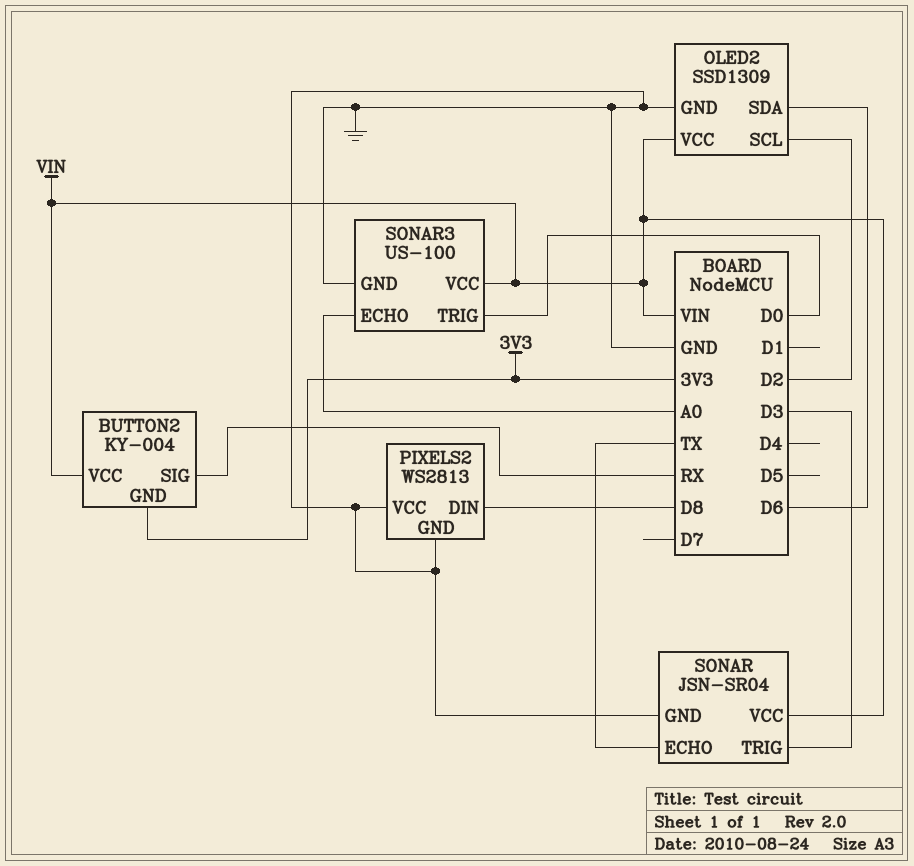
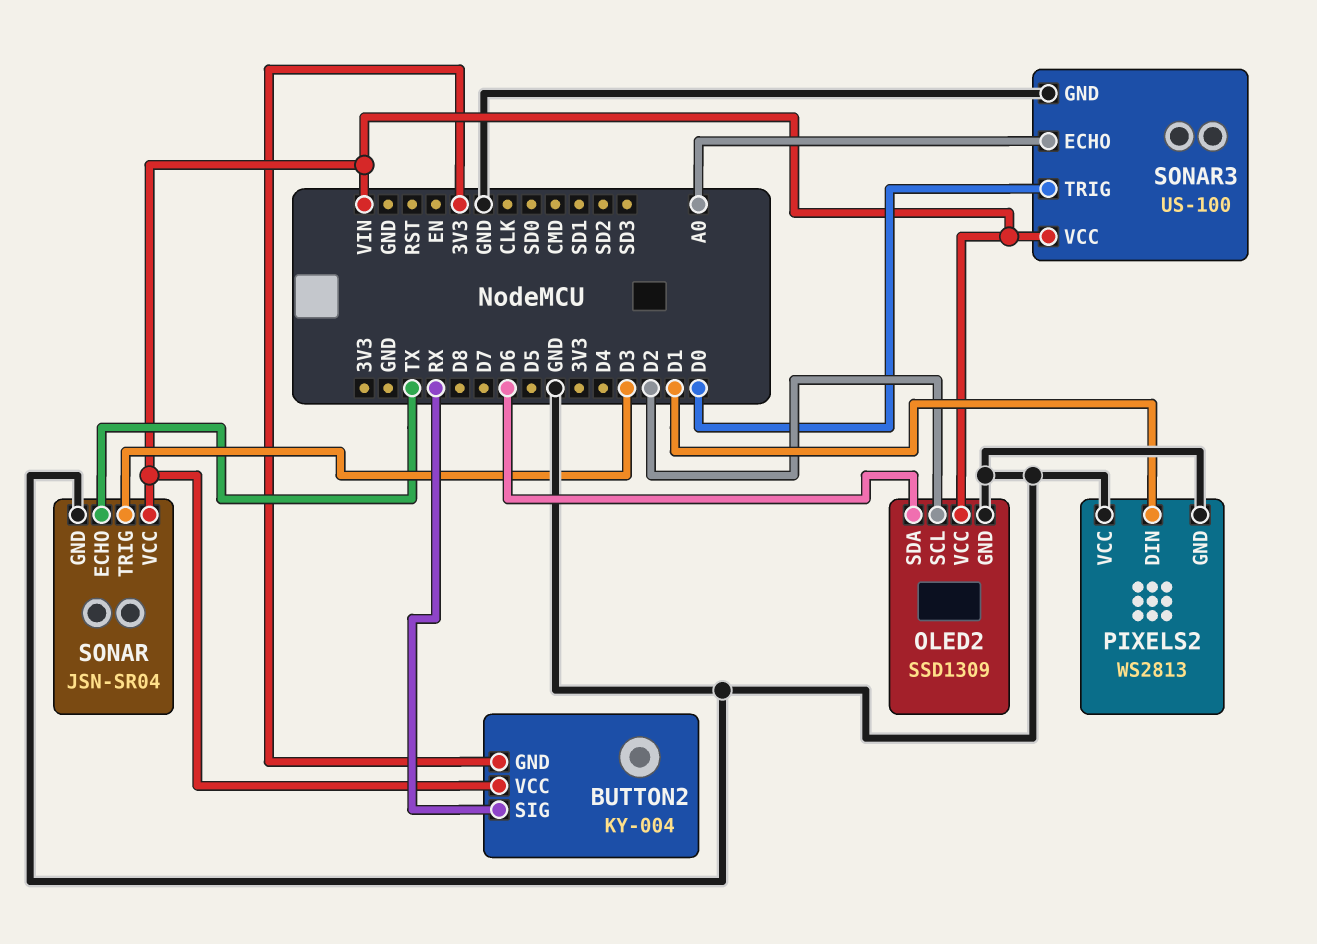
PIXELS2 pin DIN: D8 -> D1

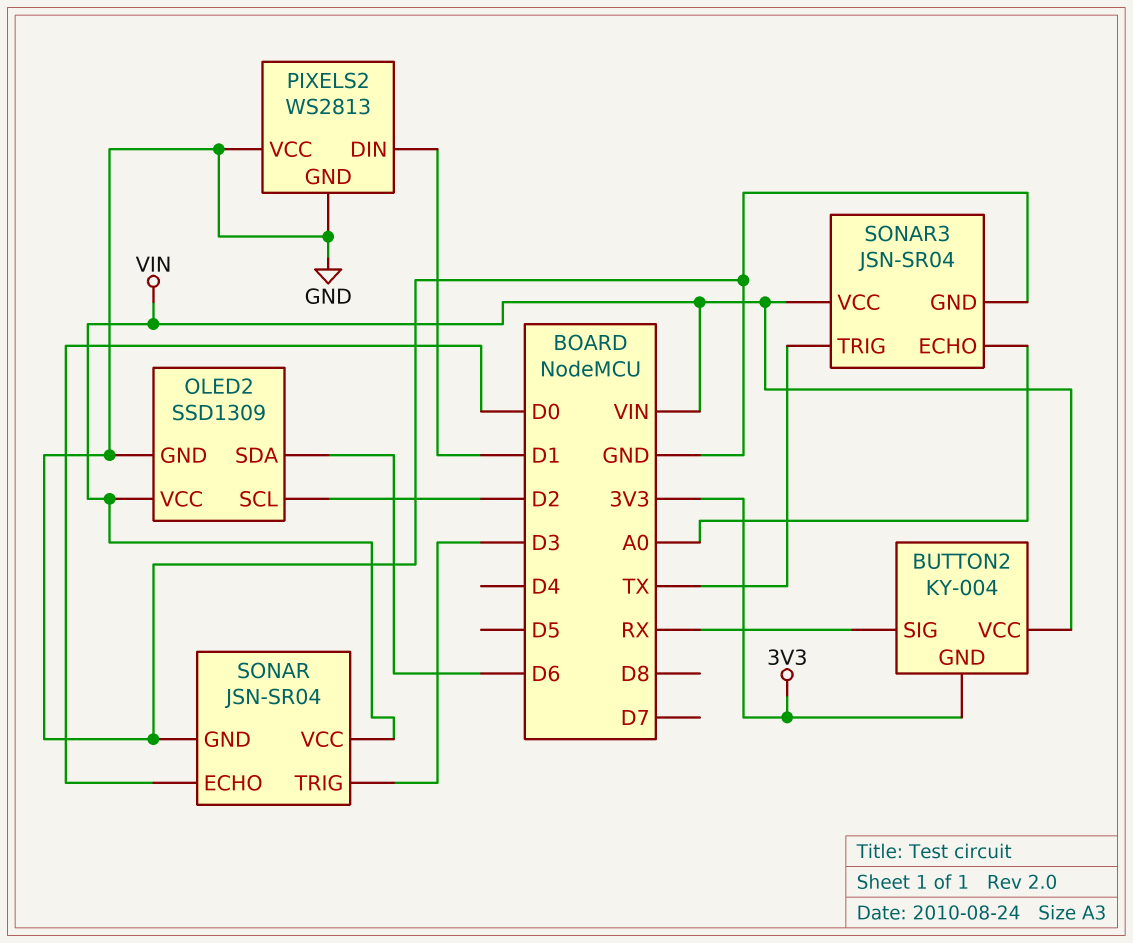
SONAR pin ECHO: TX -> D0
SONAR3: US-100 -> JSN-SR04
SONAR3 pin TRIG: D0 -> TX

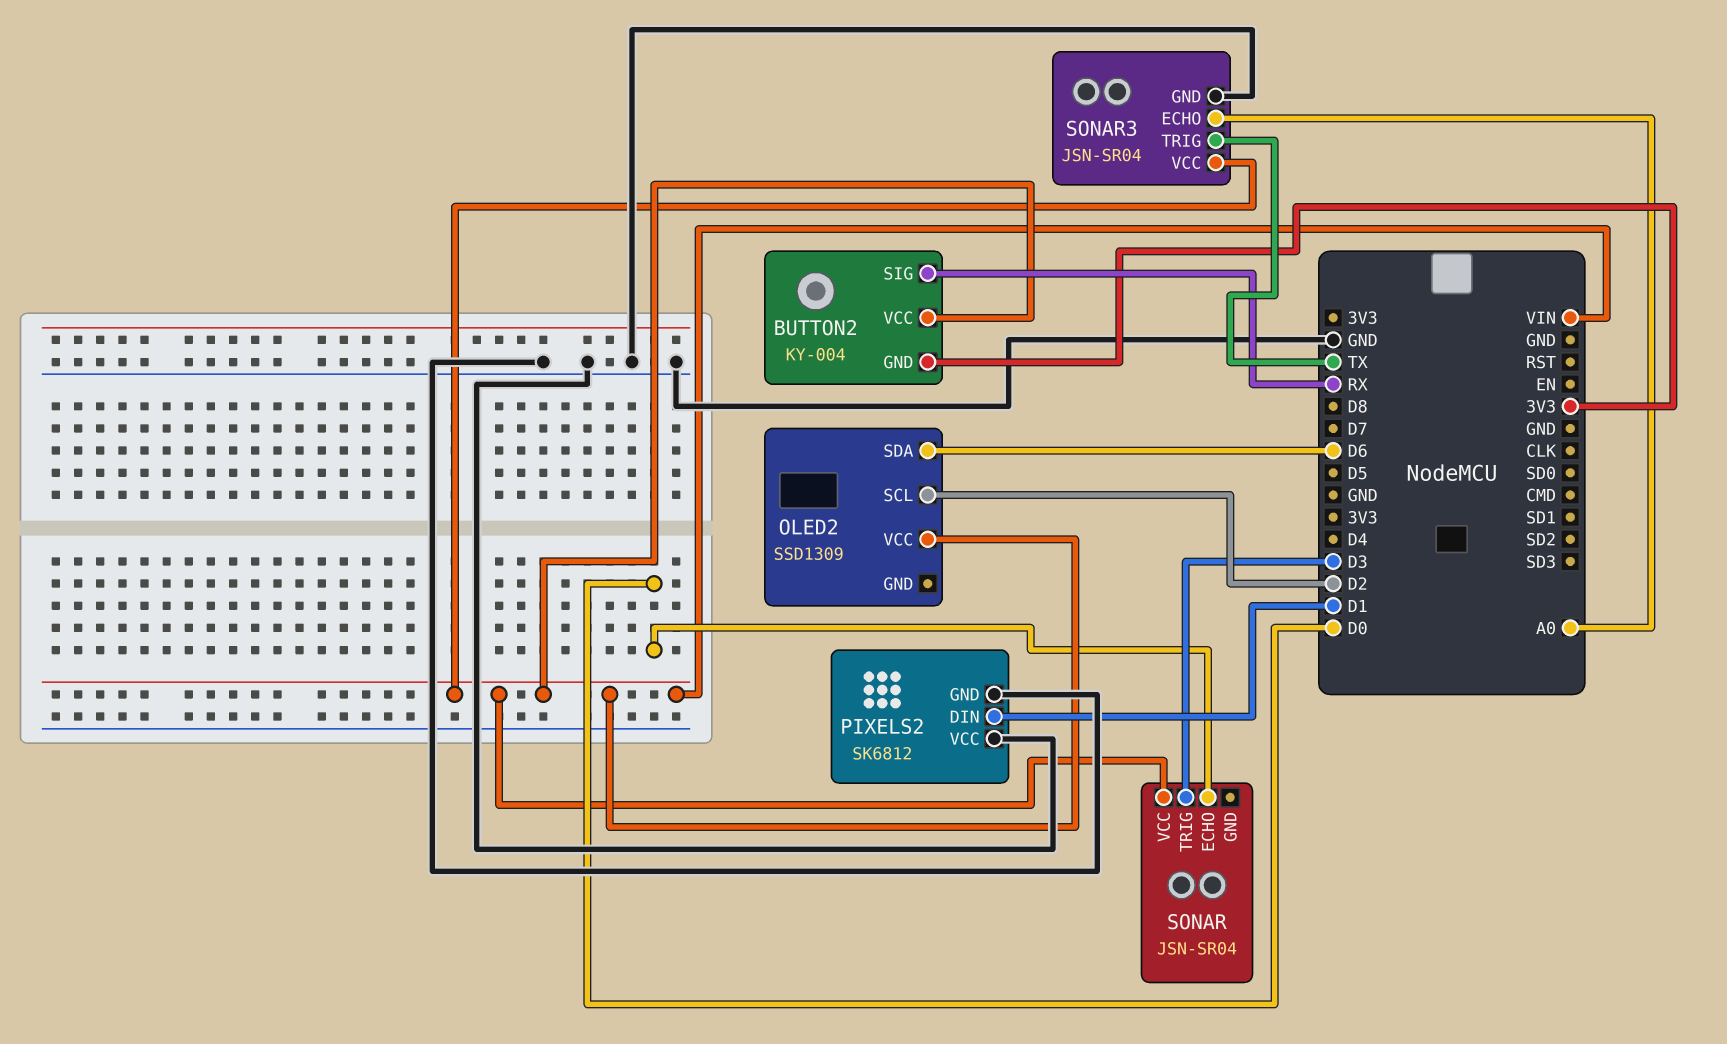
OLED2 pin GND: GND -> none
PIXELS2: WS2813 -> SK6812
SONAR pin GND: GND -> none

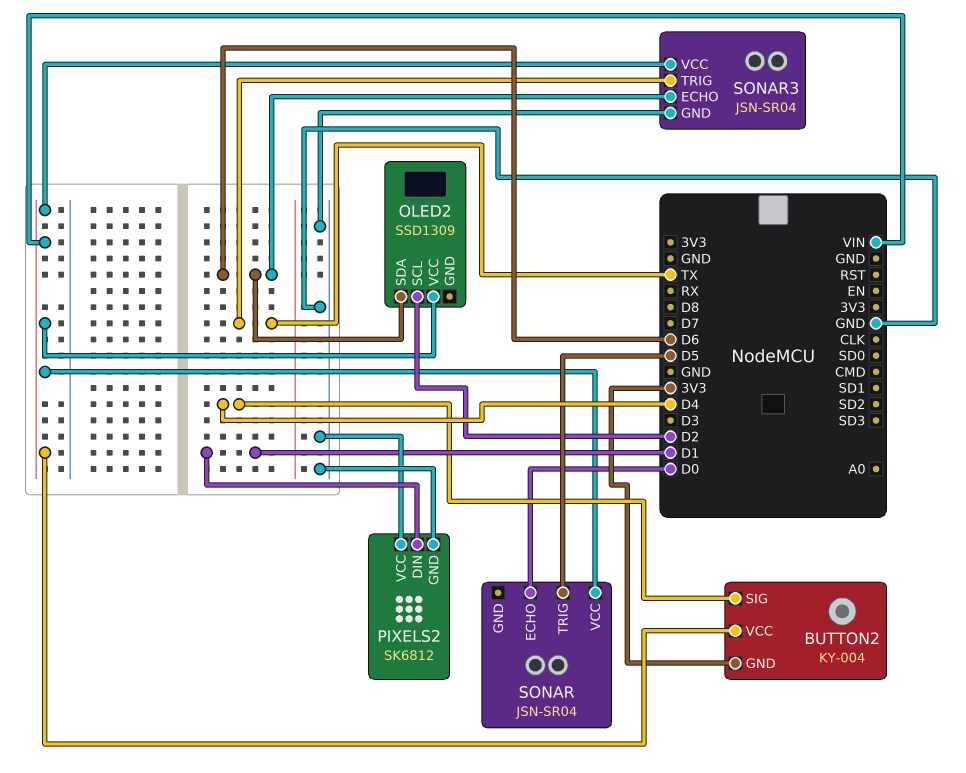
BUTTON2 pin SIG: RX -> D4
SONAR pin TRIG: D3 -> D5
SONAR3 pin ECHO: A0 -> D6

